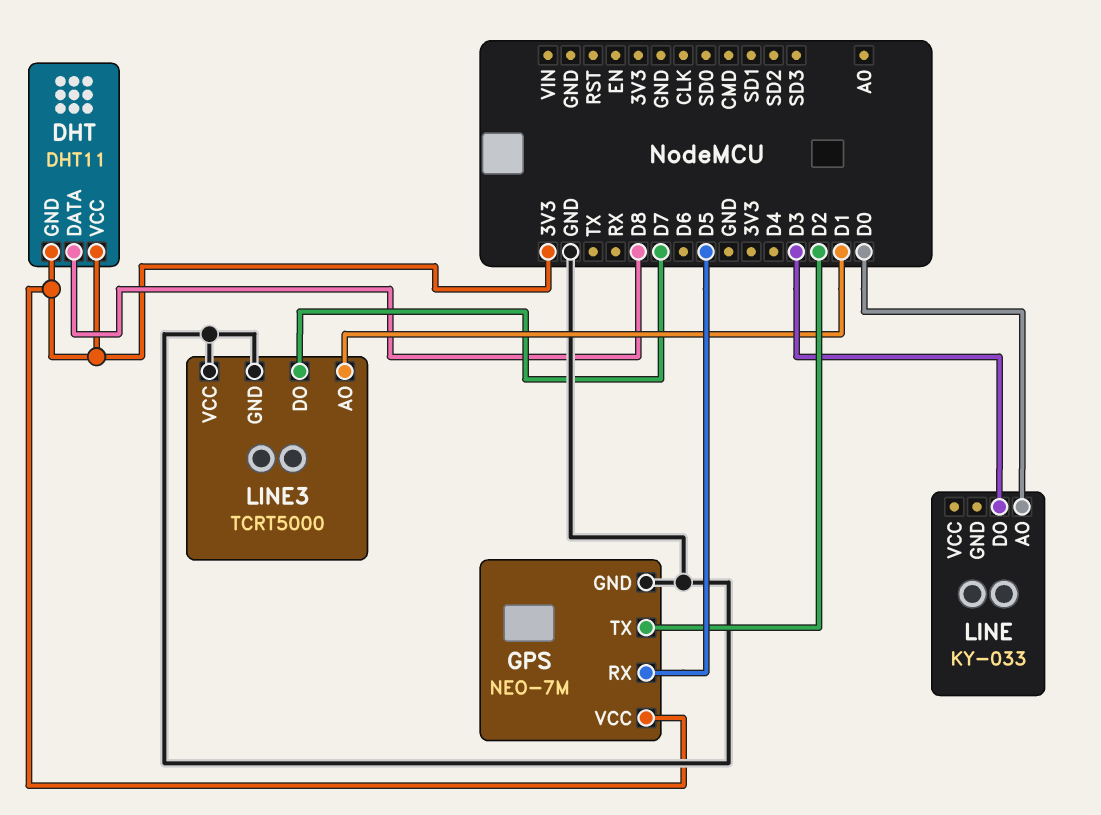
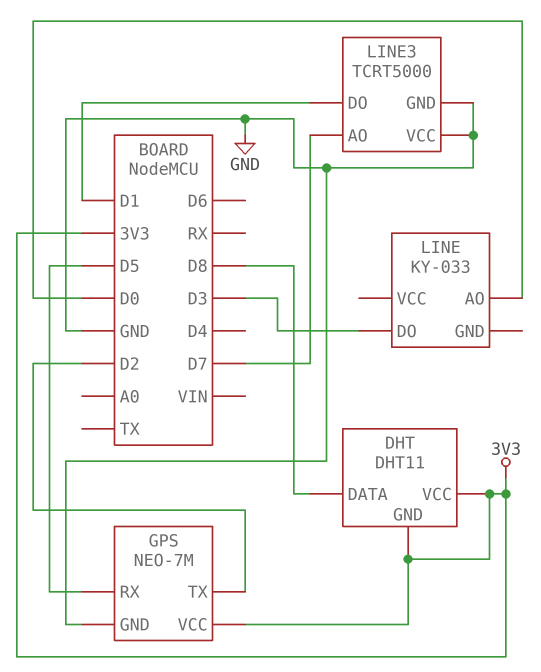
LINE3 pin AO: D1 -> D7
LINE3 pin DO: D7 -> D1

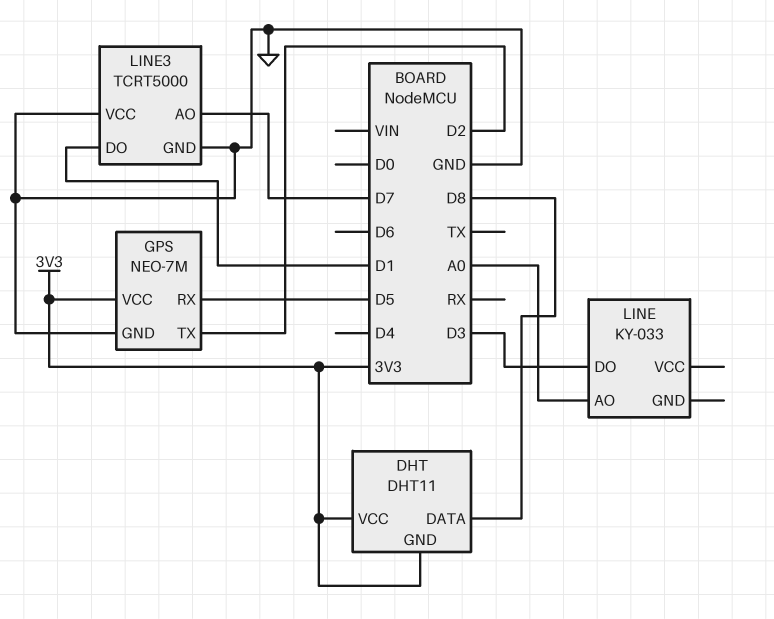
LINE pin AO: D0 -> A0

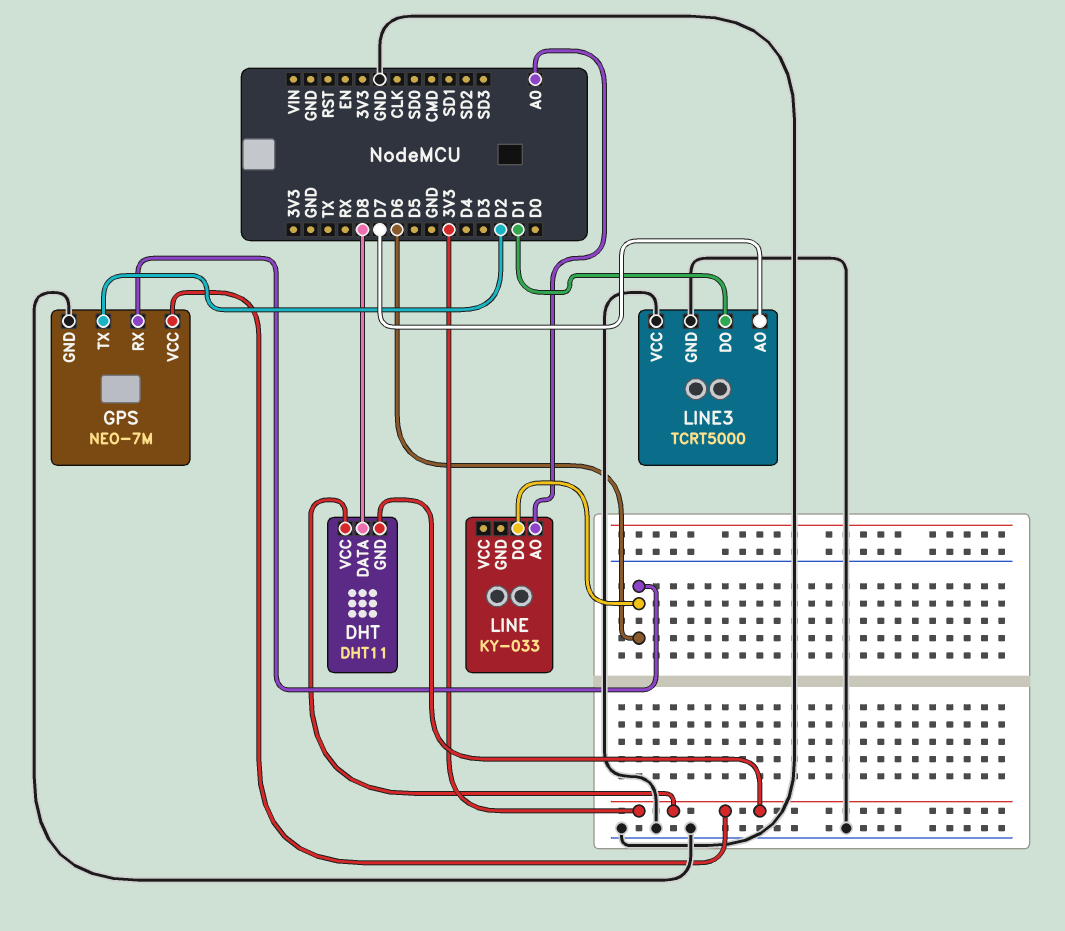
GPS pin RX: D5 -> D6
LINE pin DO: D3 -> D6

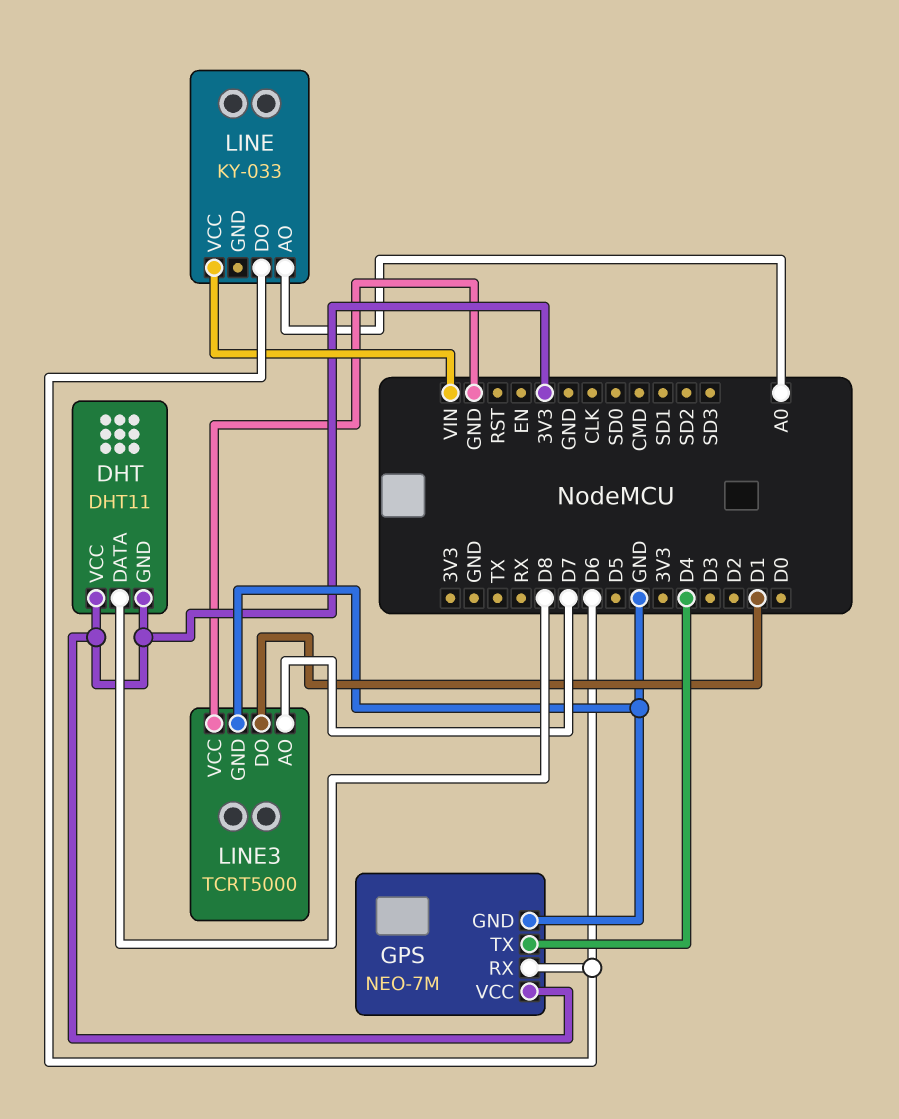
GPS pin TX: D2 -> D4
LINE pin VCC: none -> VIN

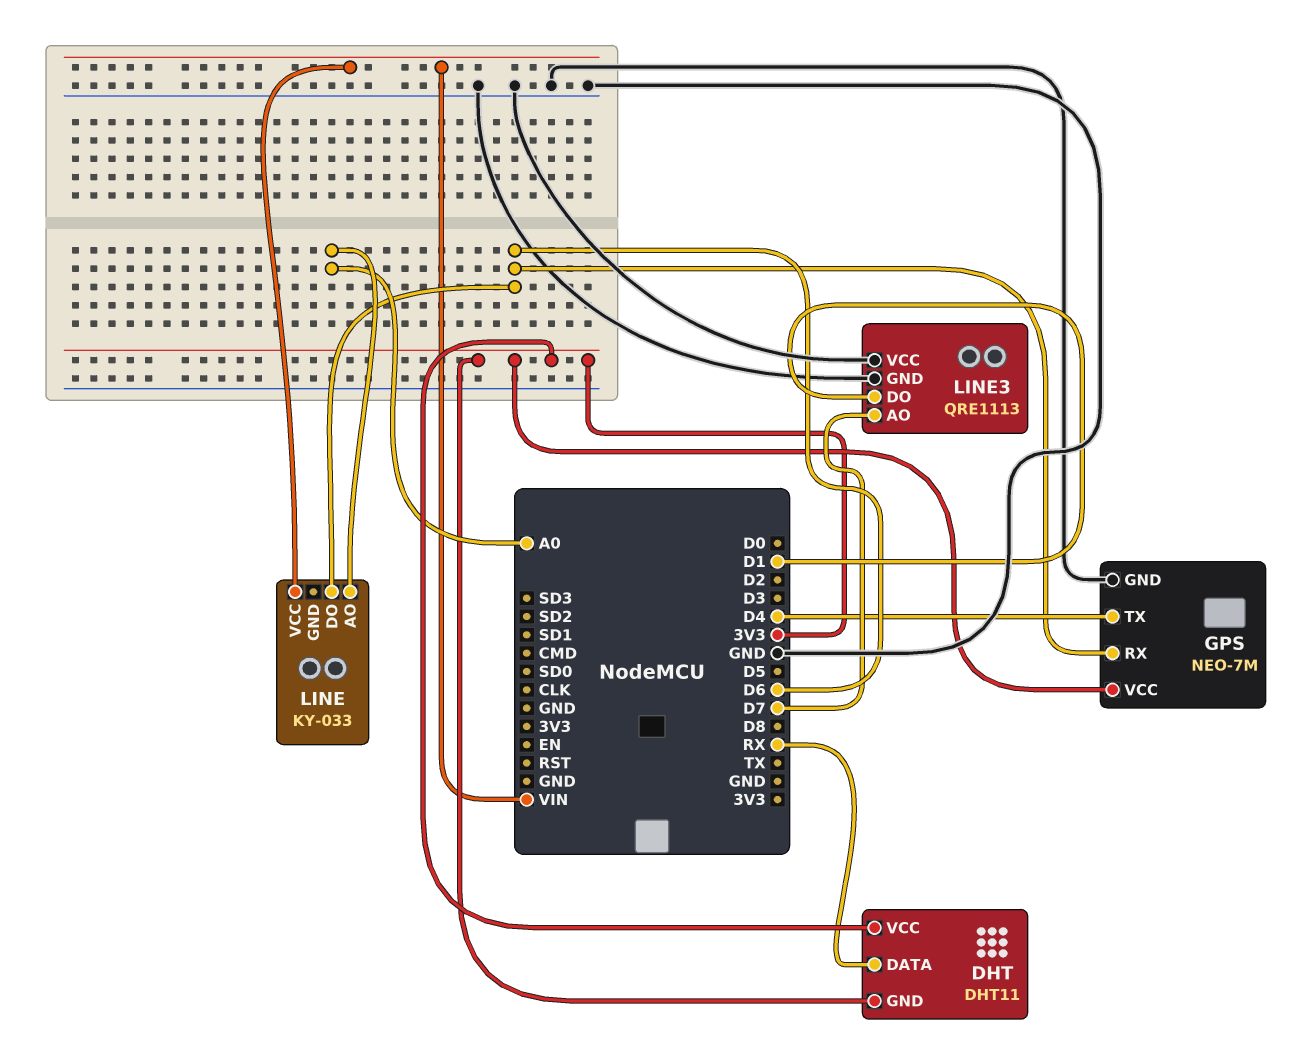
DHT pin DATA: D8 -> RX
LINE3: TCRT5000 -> QRE1113

